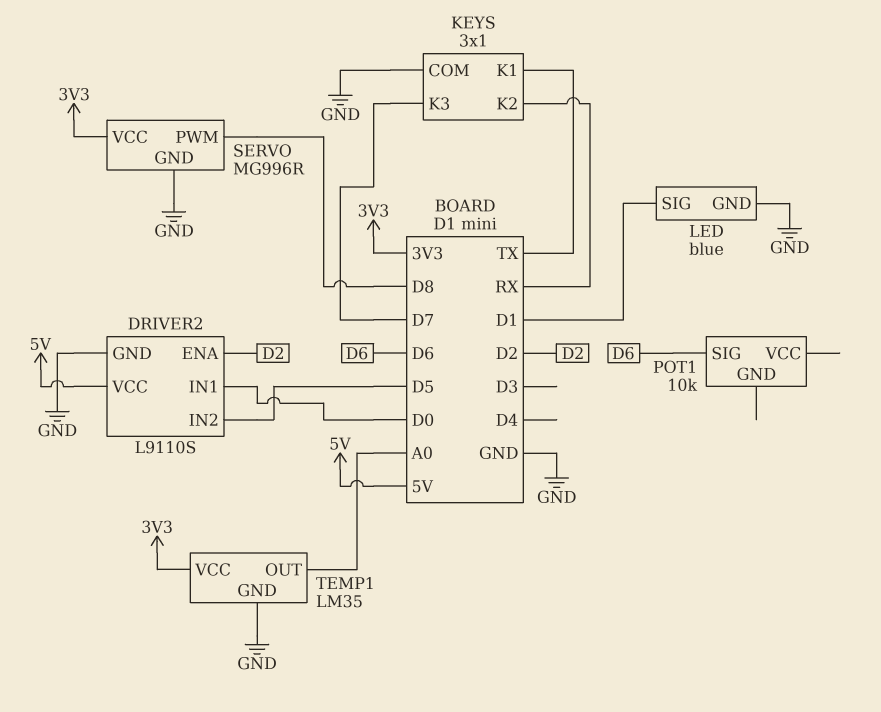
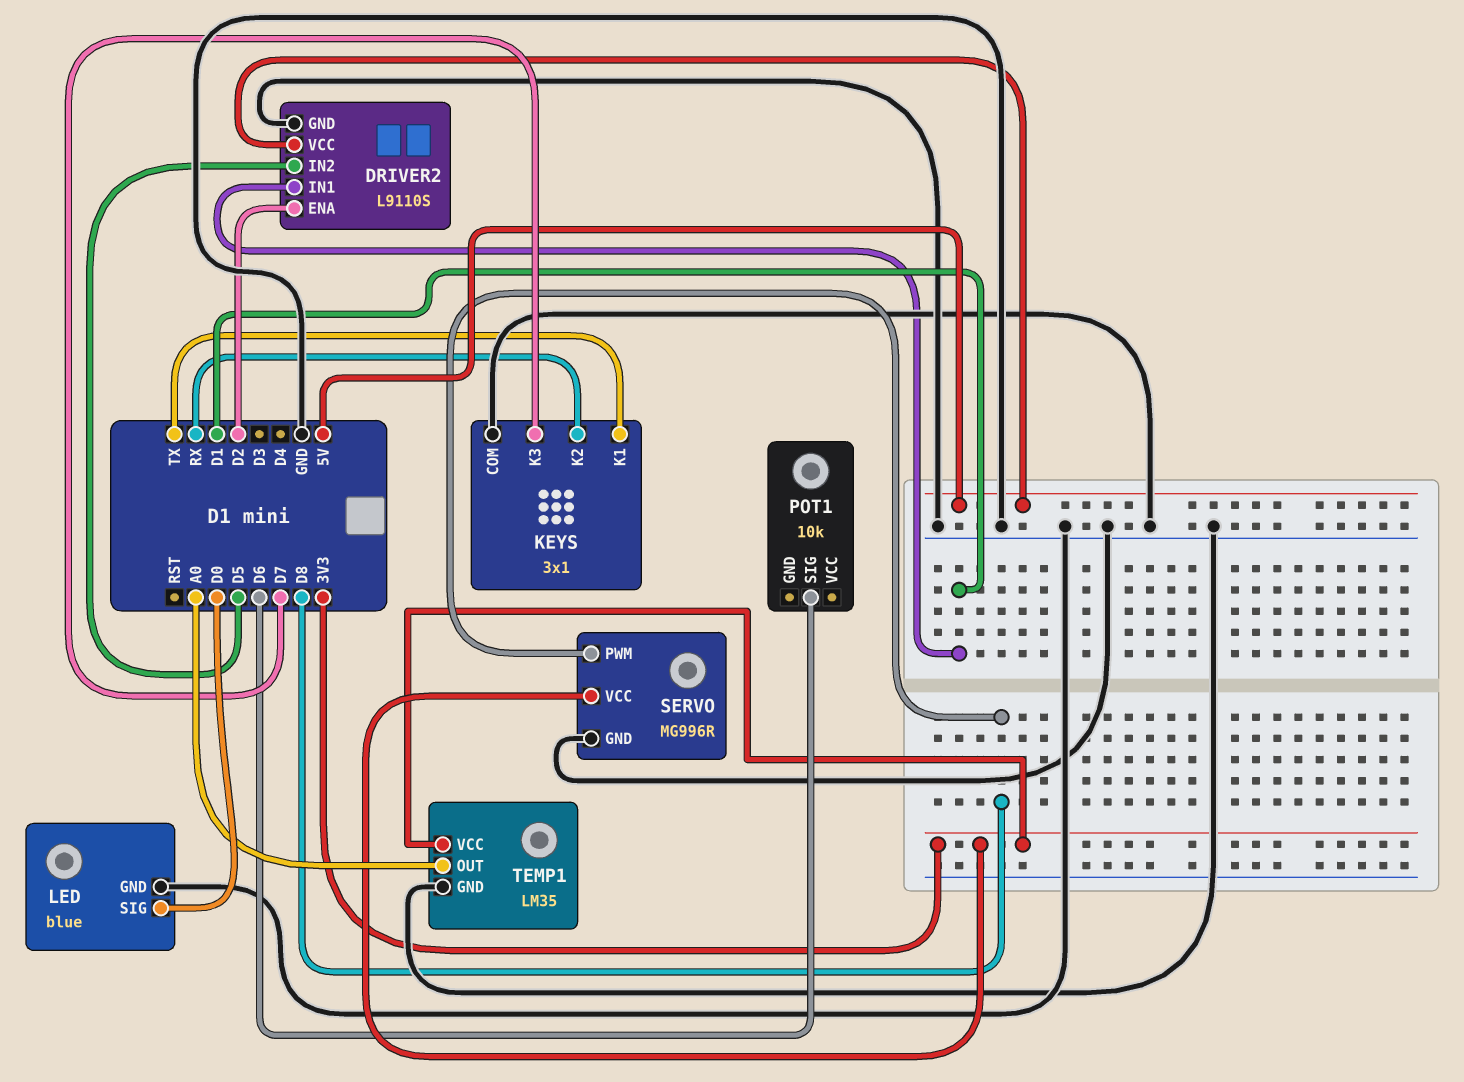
DRIVER2 pin IN1: D0 -> D1
LED pin SIG: D1 -> D0

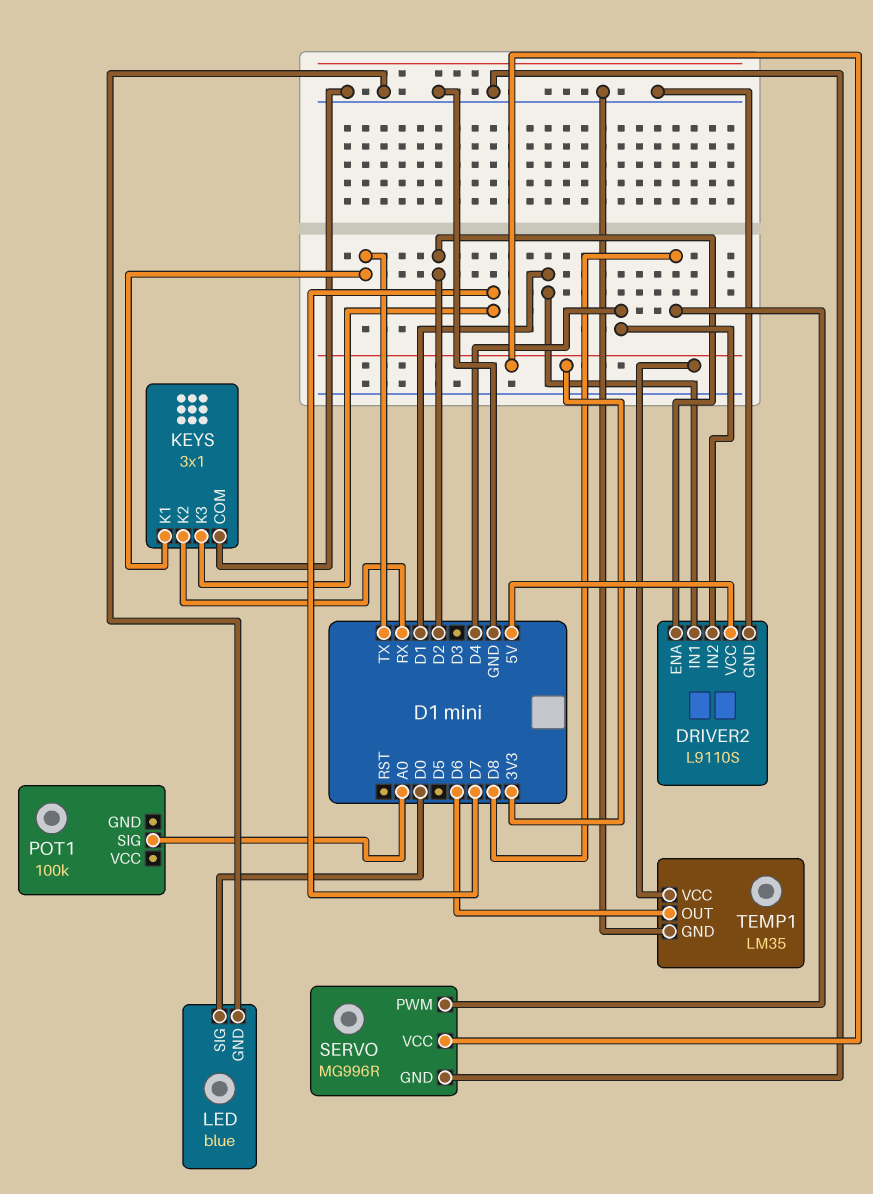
DRIVER2 pin IN2: D5 -> D4
POT1: 10k -> 100k
POT1 pin SIG: D6 -> A0
TEMP1 pin OUT: A0 -> D6

